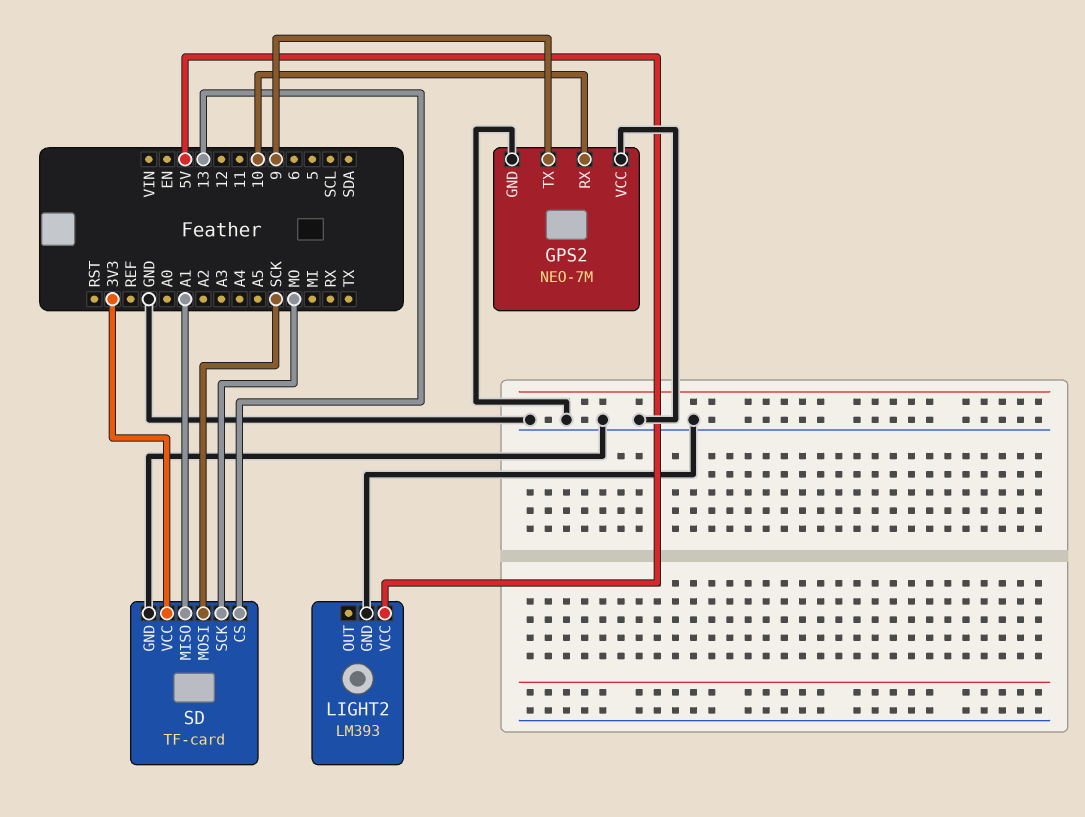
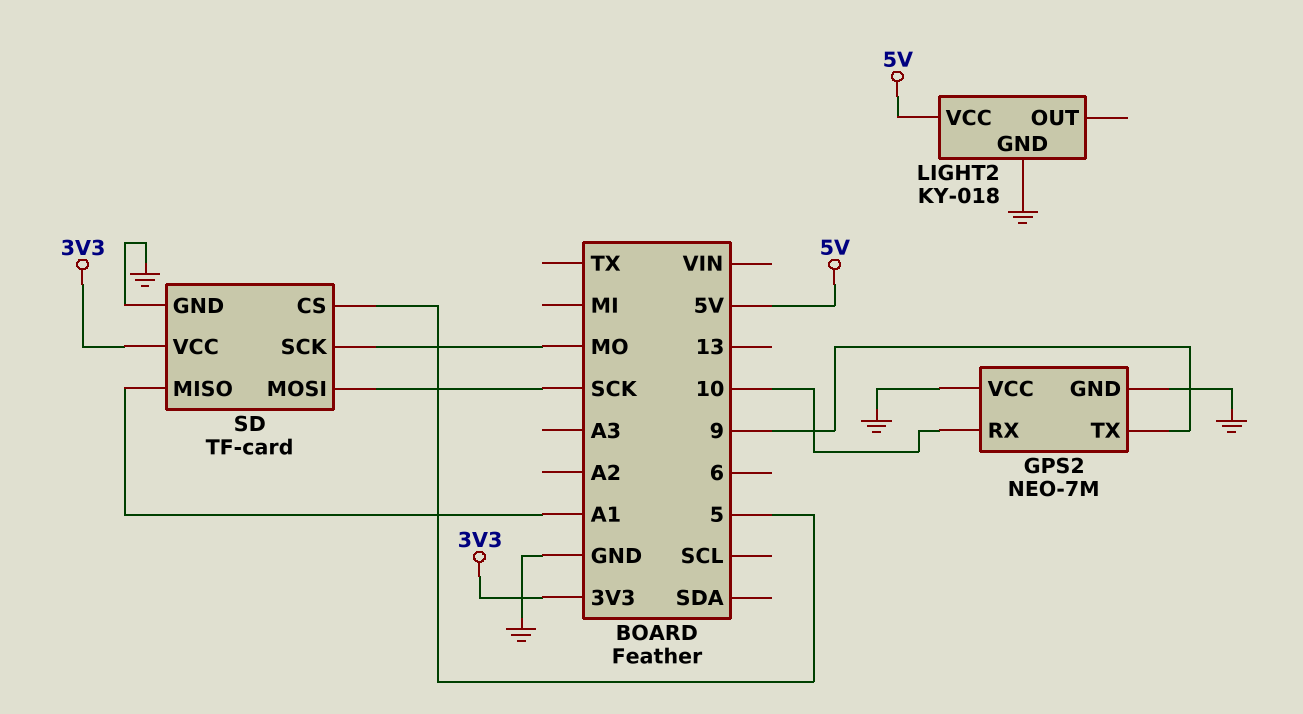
LIGHT2: LM393 -> KY-018
SD pin CS: 13 -> 5

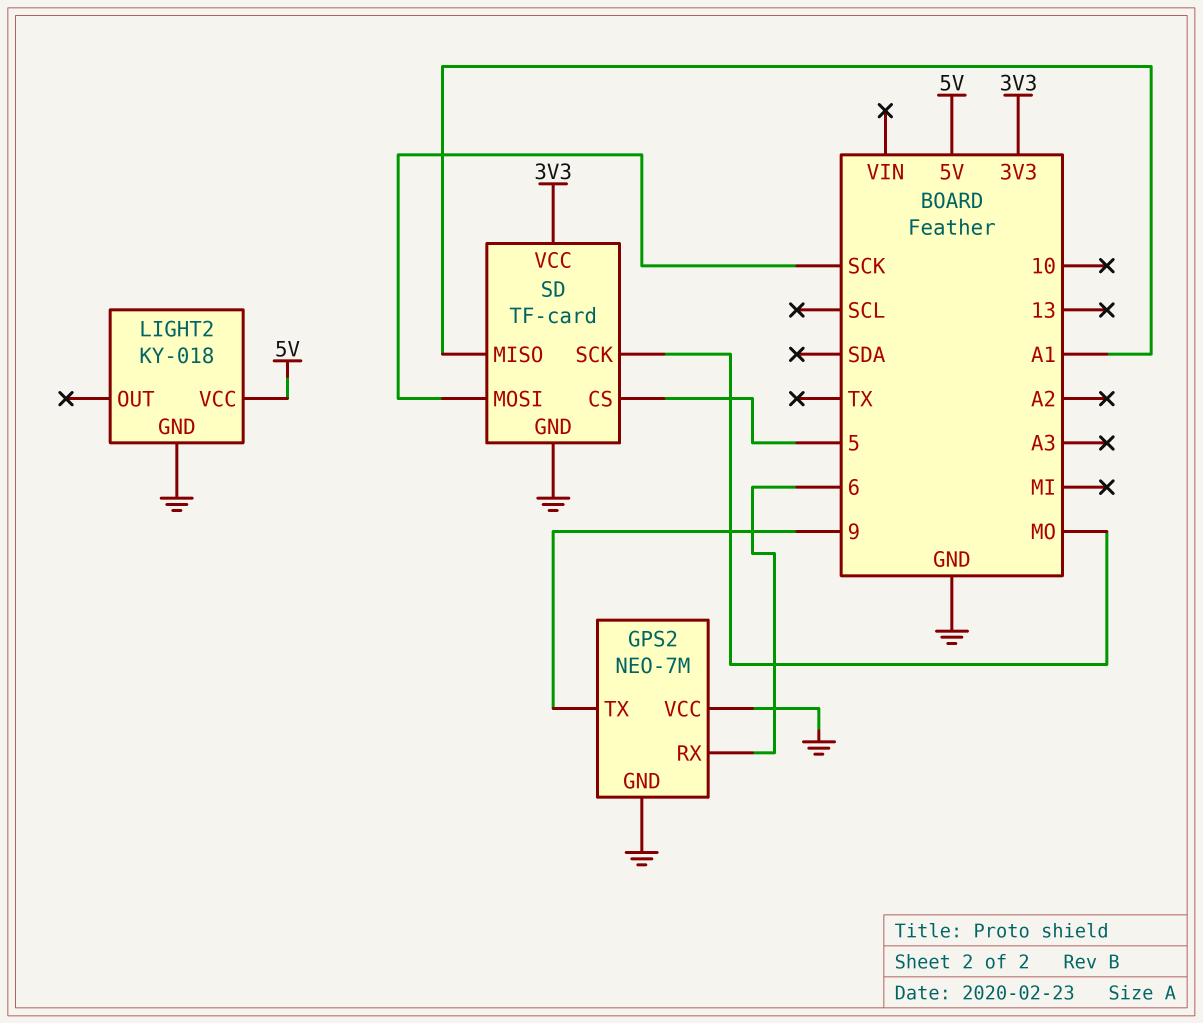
GPS2 pin RX: 10 -> 6

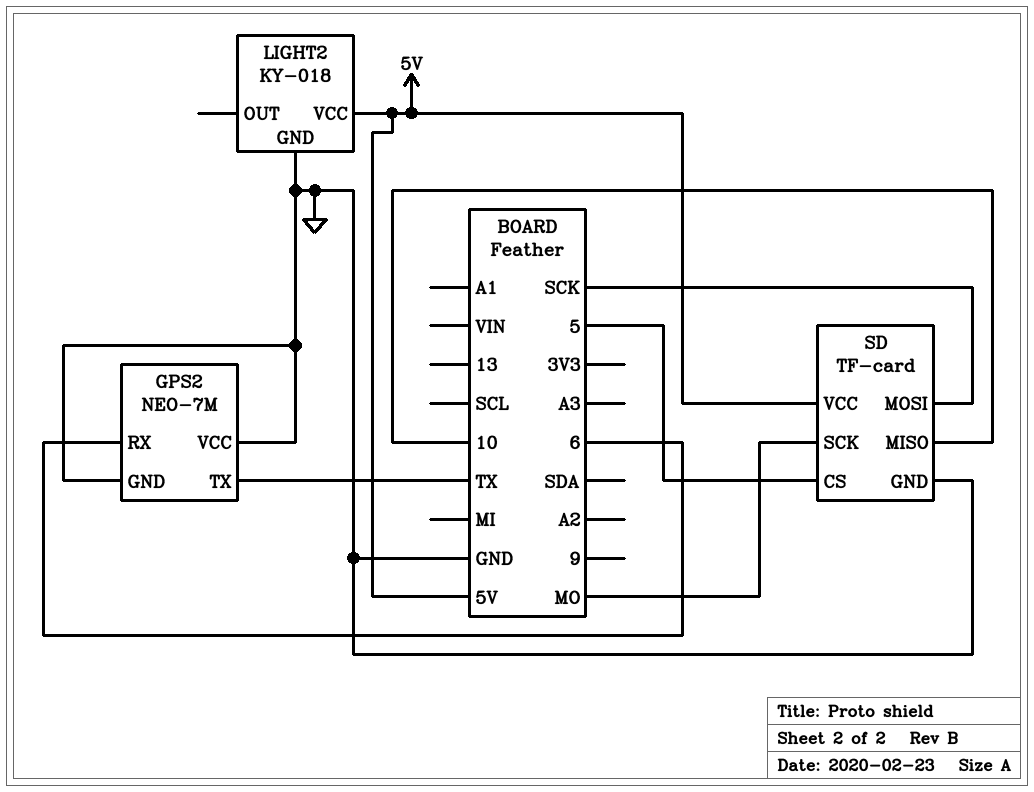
GPS2 pin TX: 9 -> TX
SD pin MISO: A1 -> 10
SD pin VCC: 3V3 -> 5V

